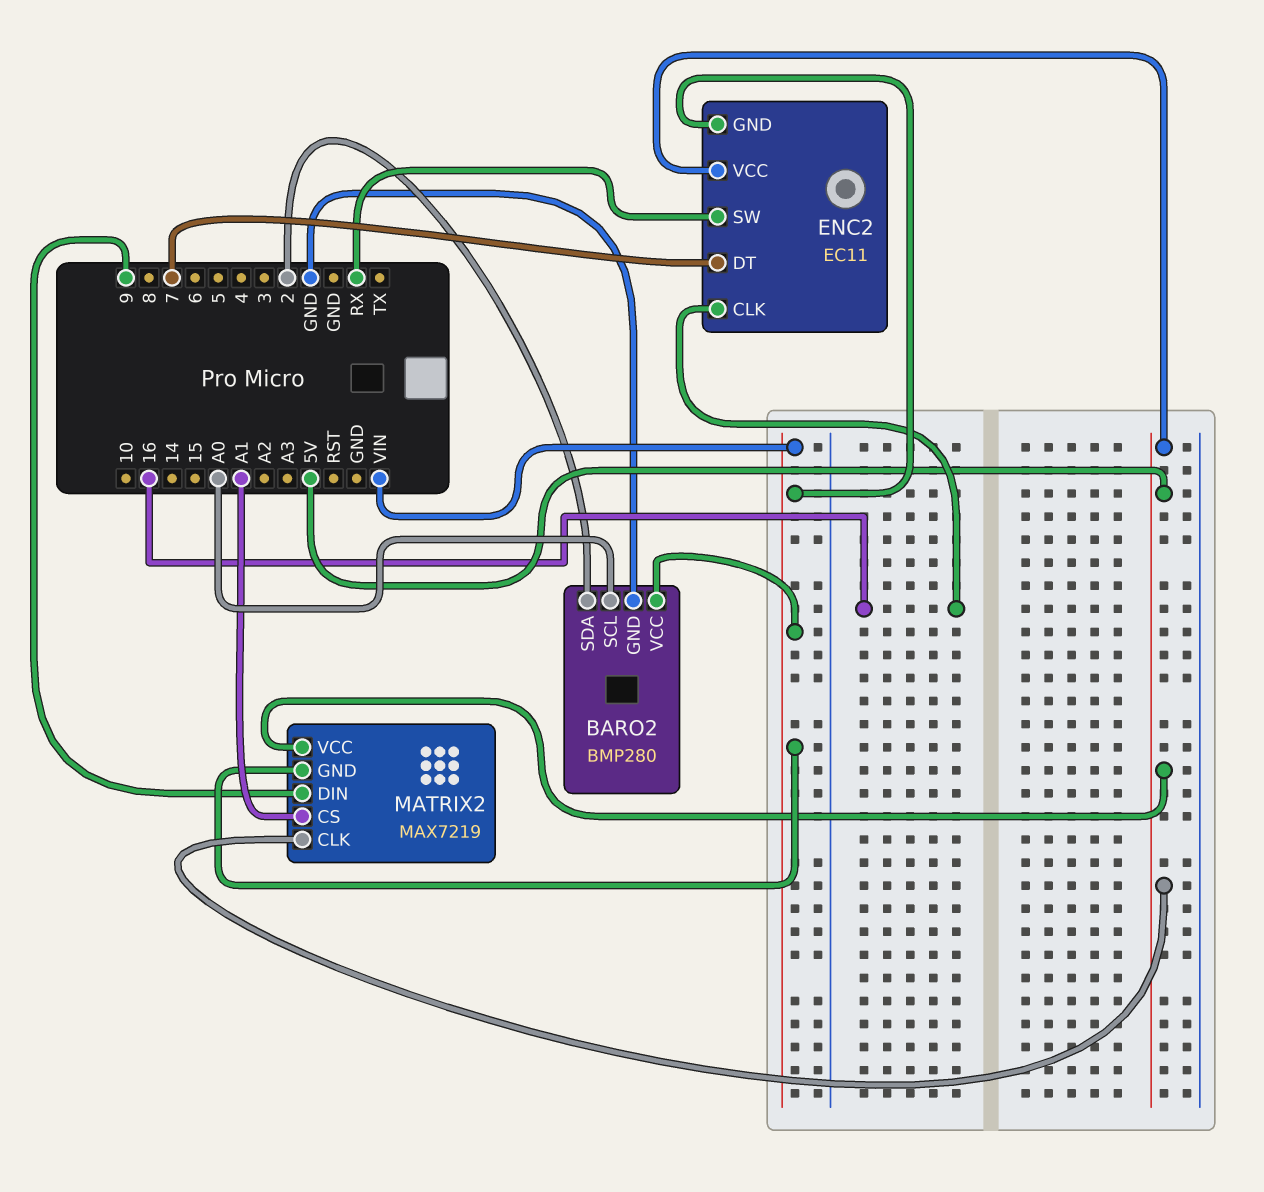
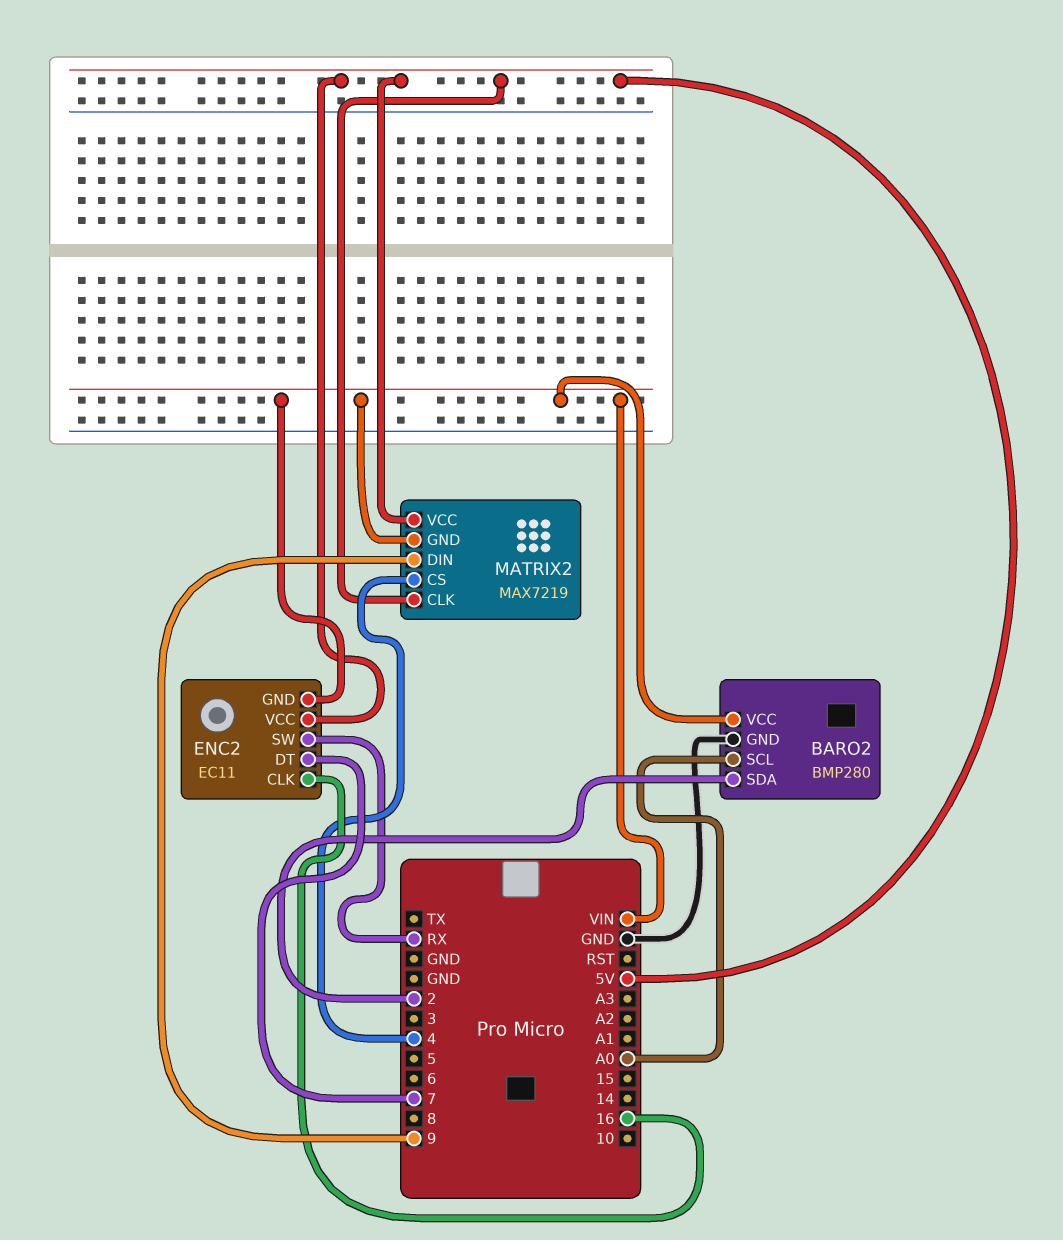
MATRIX2 pin CS: A1 -> 4

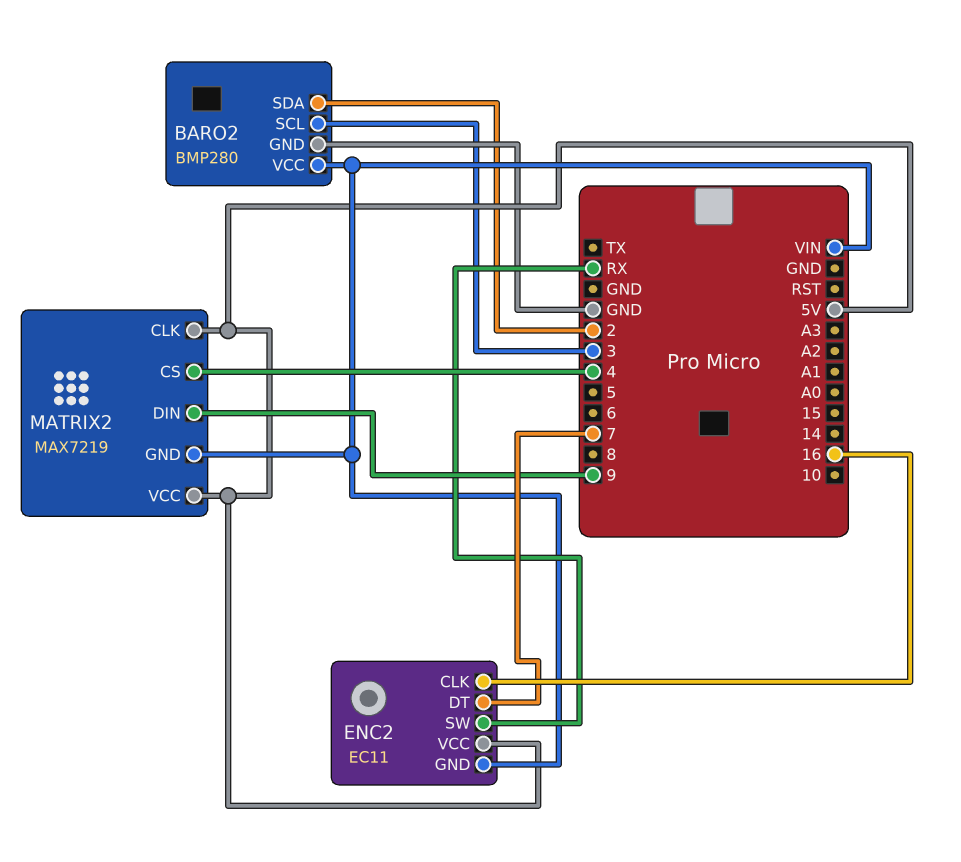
BARO2 pin SCL: A0 -> 3

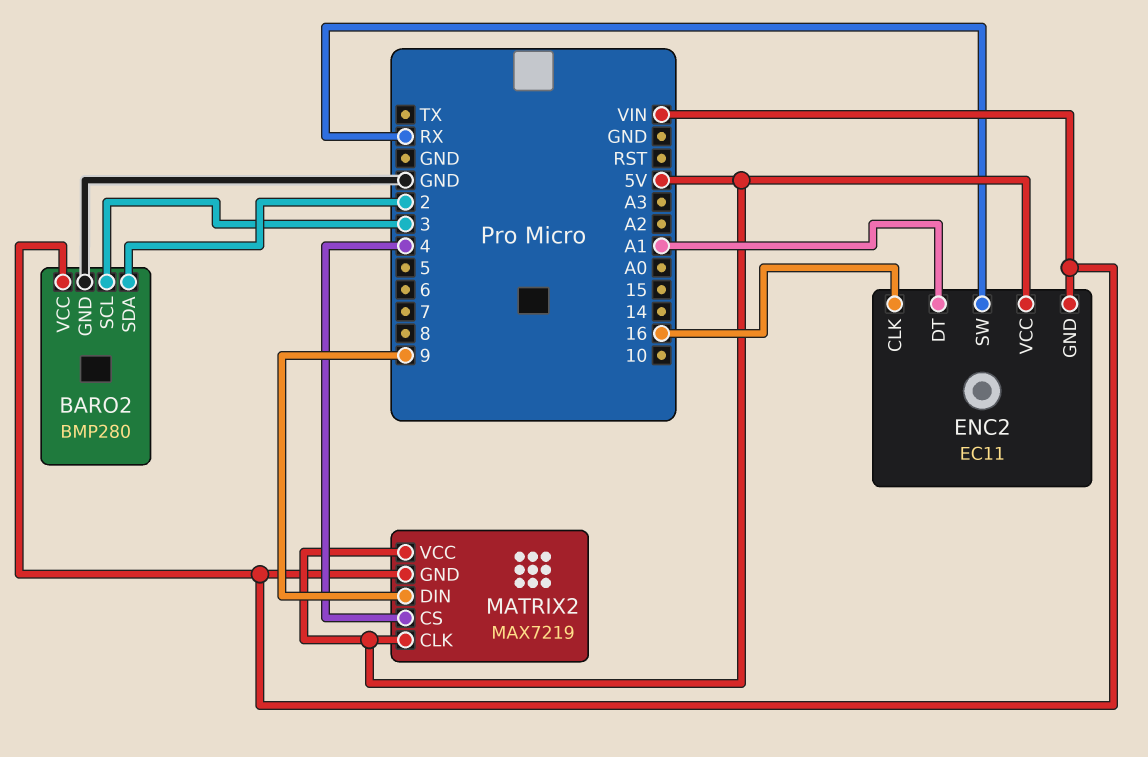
ENC2 pin DT: 7 -> A1

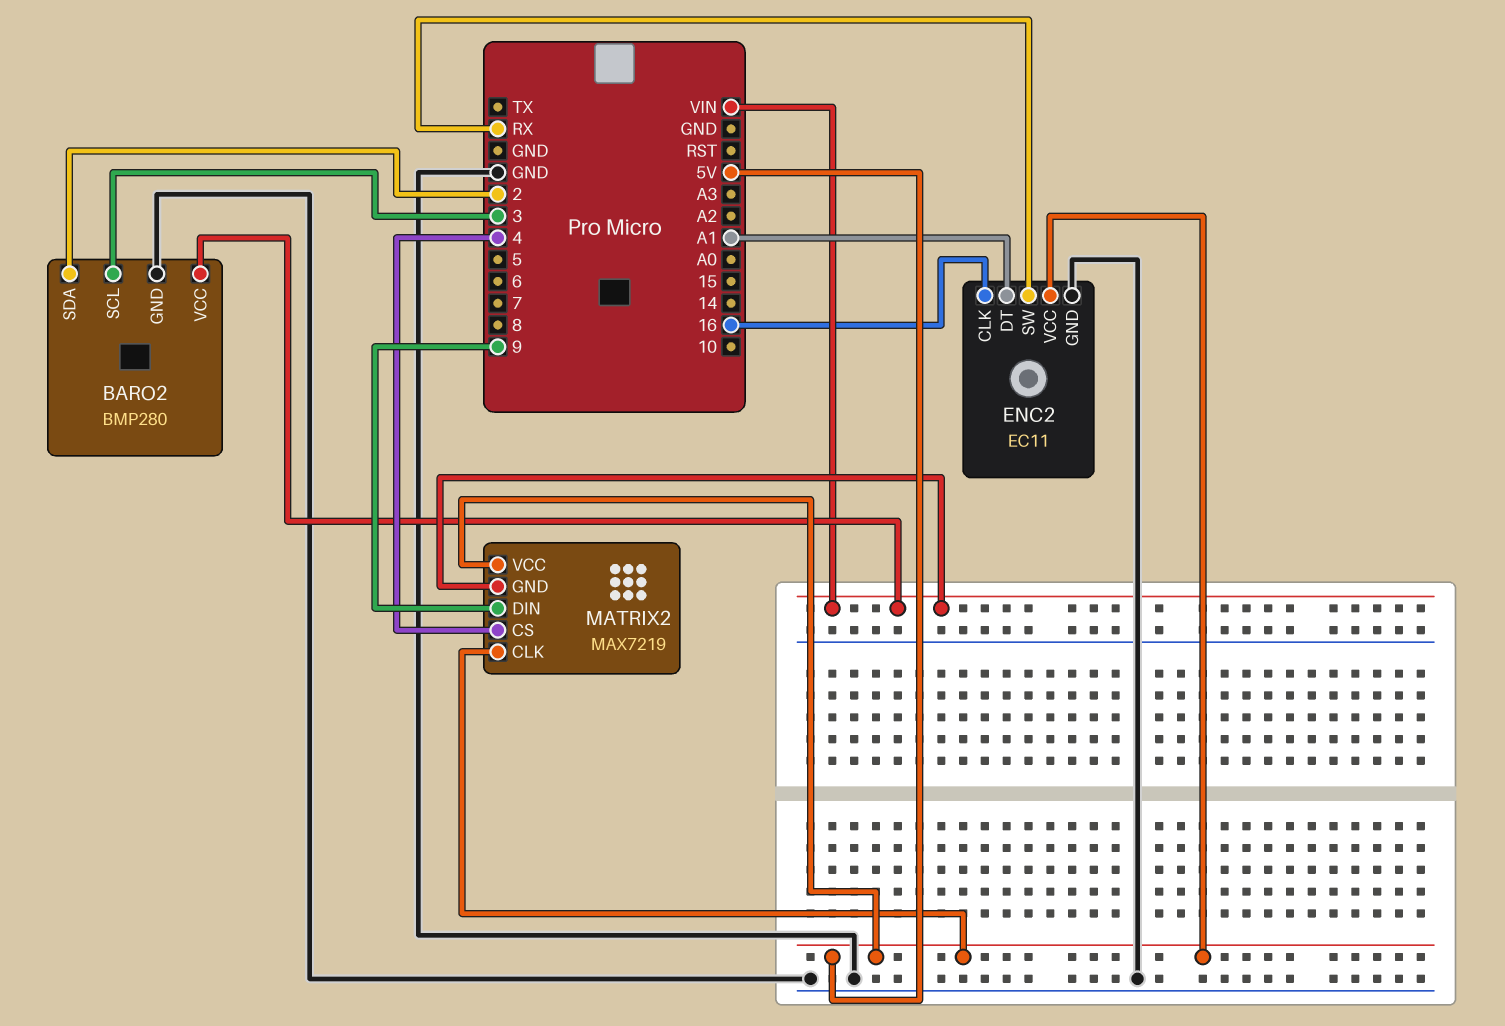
ENC2 pin GND: VIN -> GND

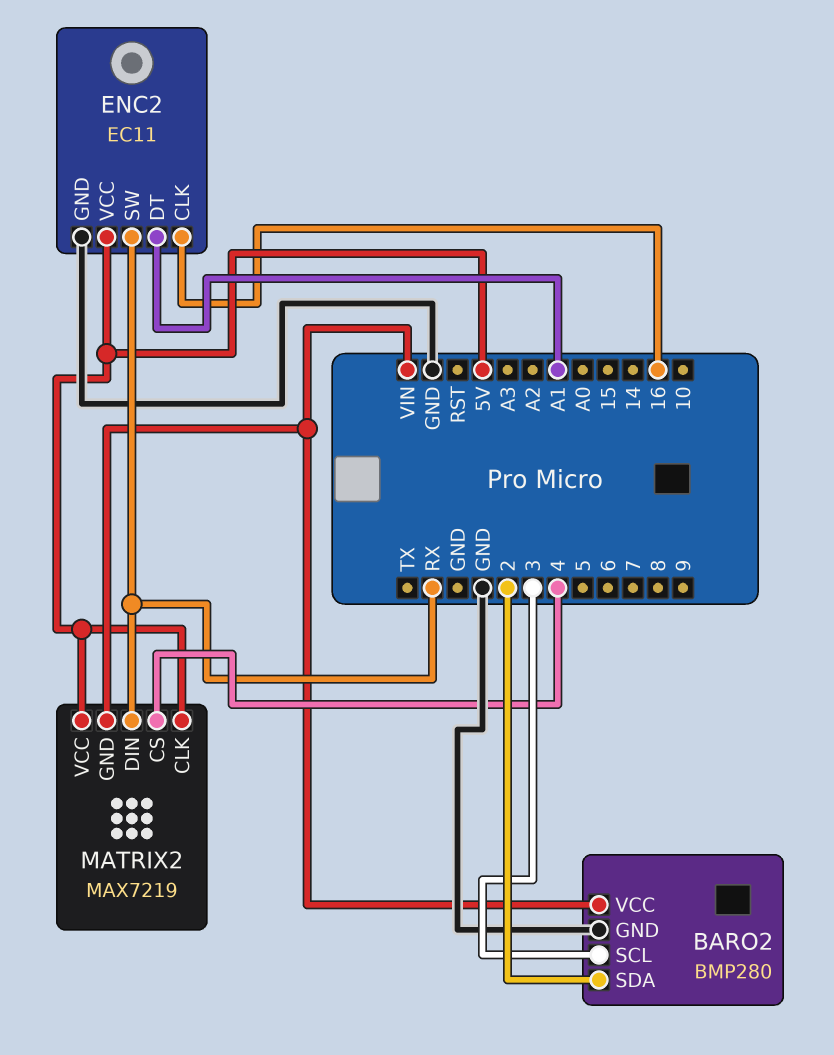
MATRIX2 pin DIN: 9 -> RX

